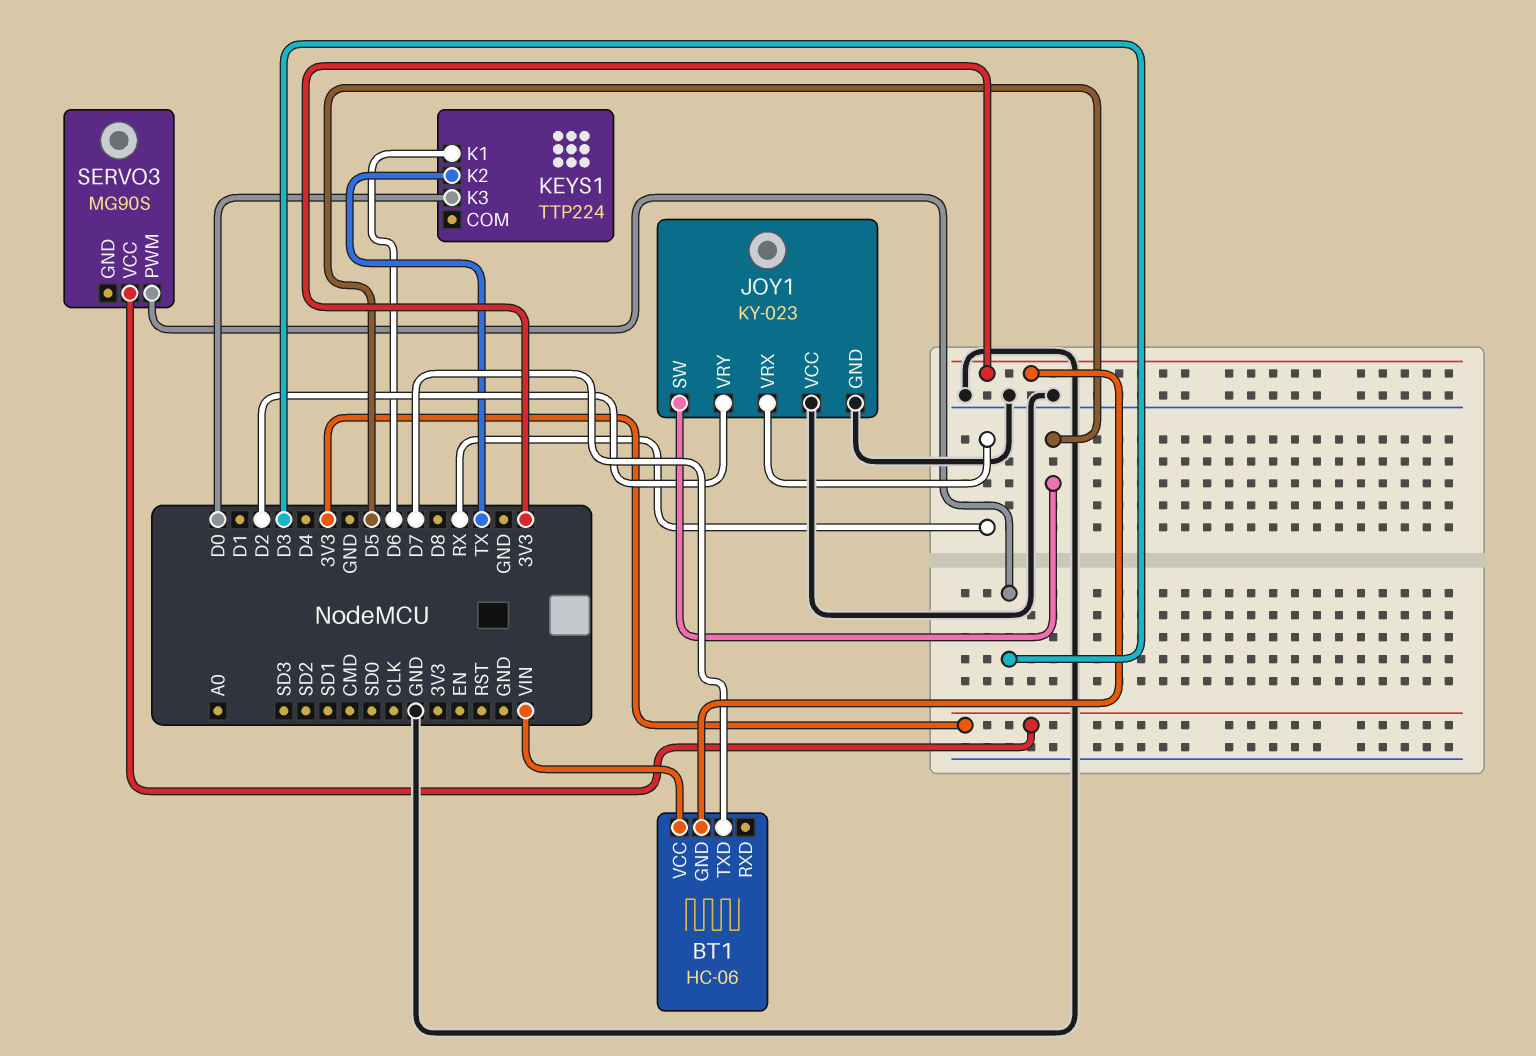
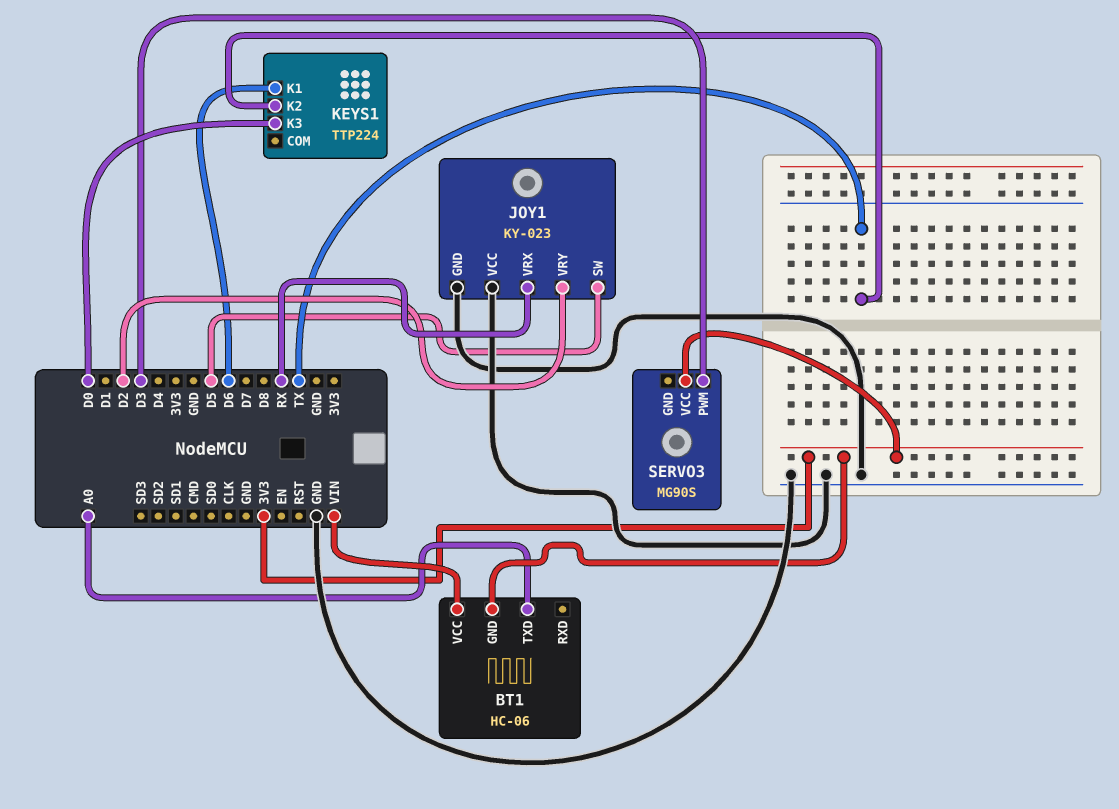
BT1 pin TXD: D7 -> A0

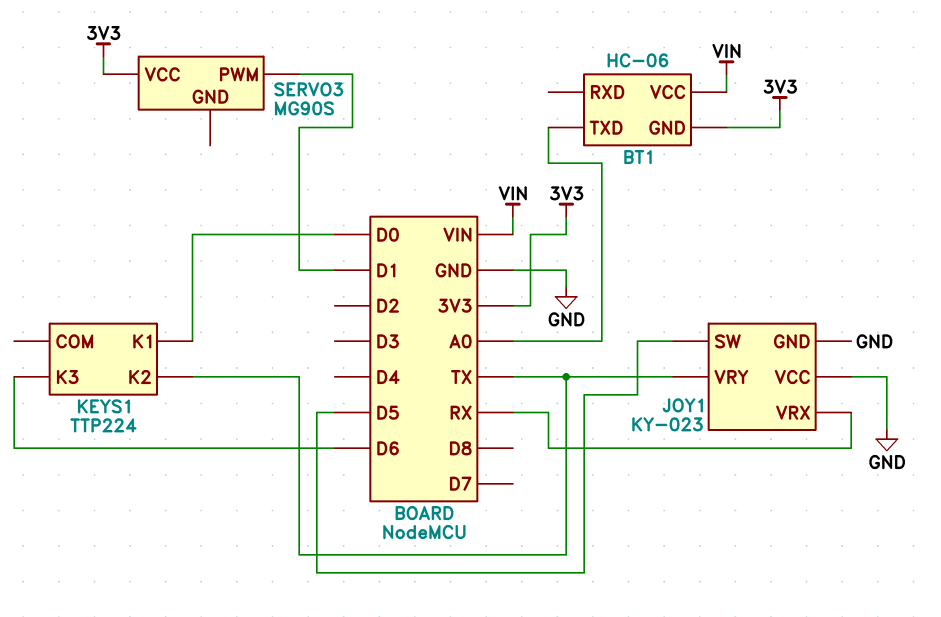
JOY1 pin VRY: D2 -> TX
KEYS1 pin K1: D6 -> D0
KEYS1 pin K3: D0 -> D6
SERVO3 pin PWM: D3 -> D1

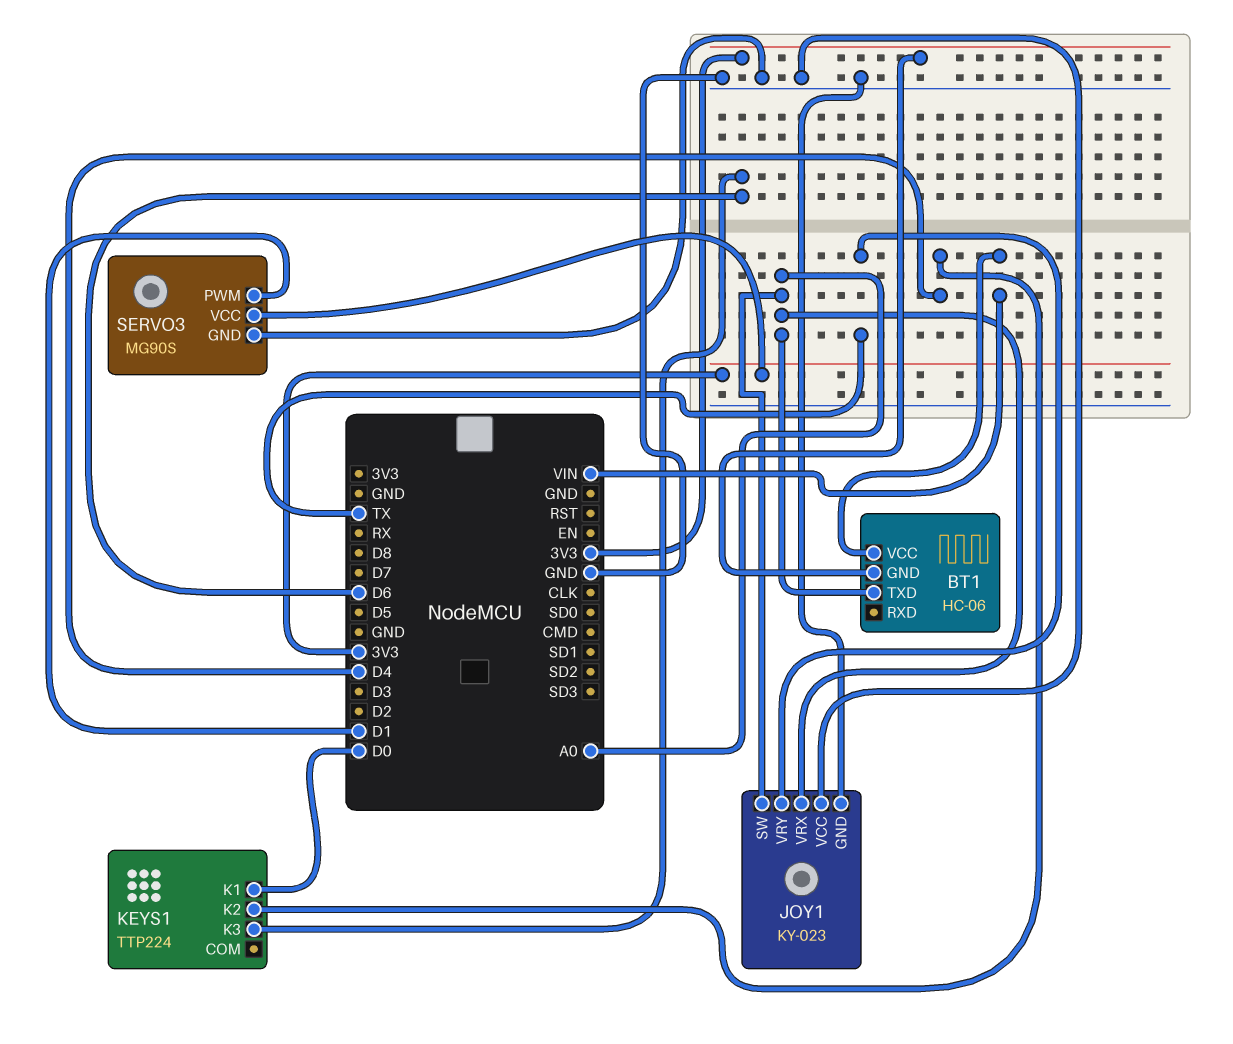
JOY1 pin SW: D5 -> A0
JOY1 pin VRX: RX -> A0
KEYS1 pin K2: TX -> D4
SERVO3 pin GND: none -> GND

